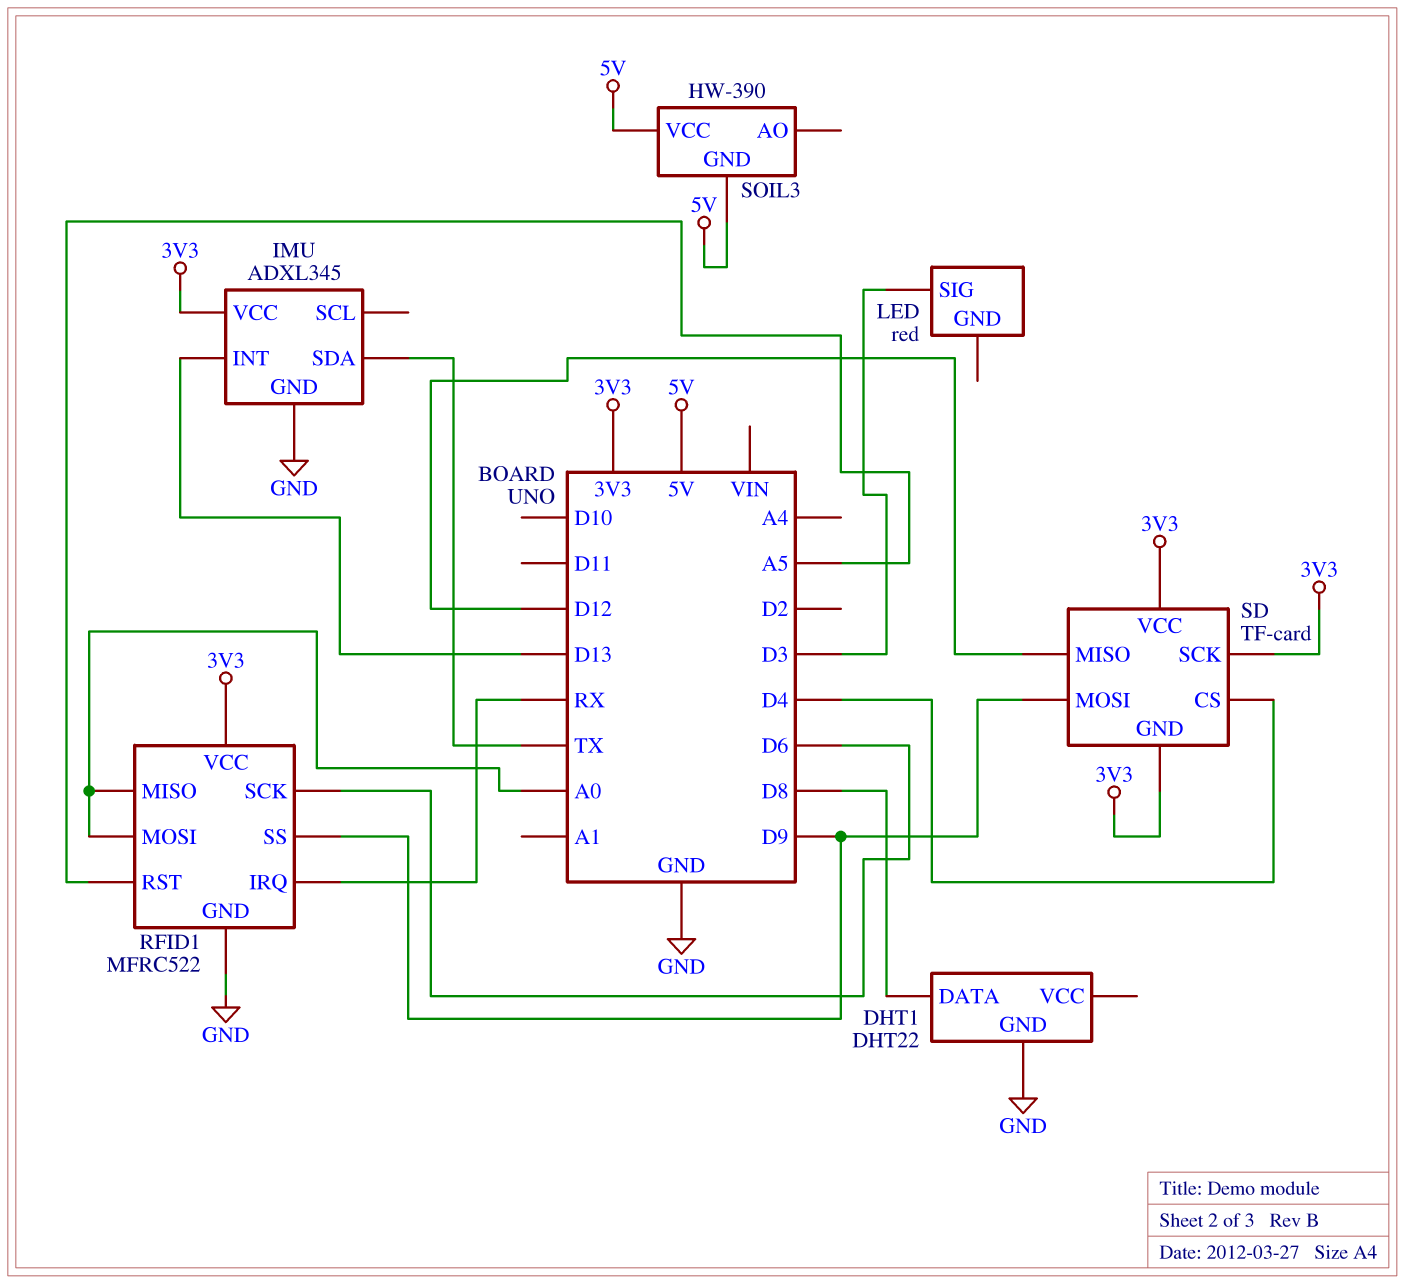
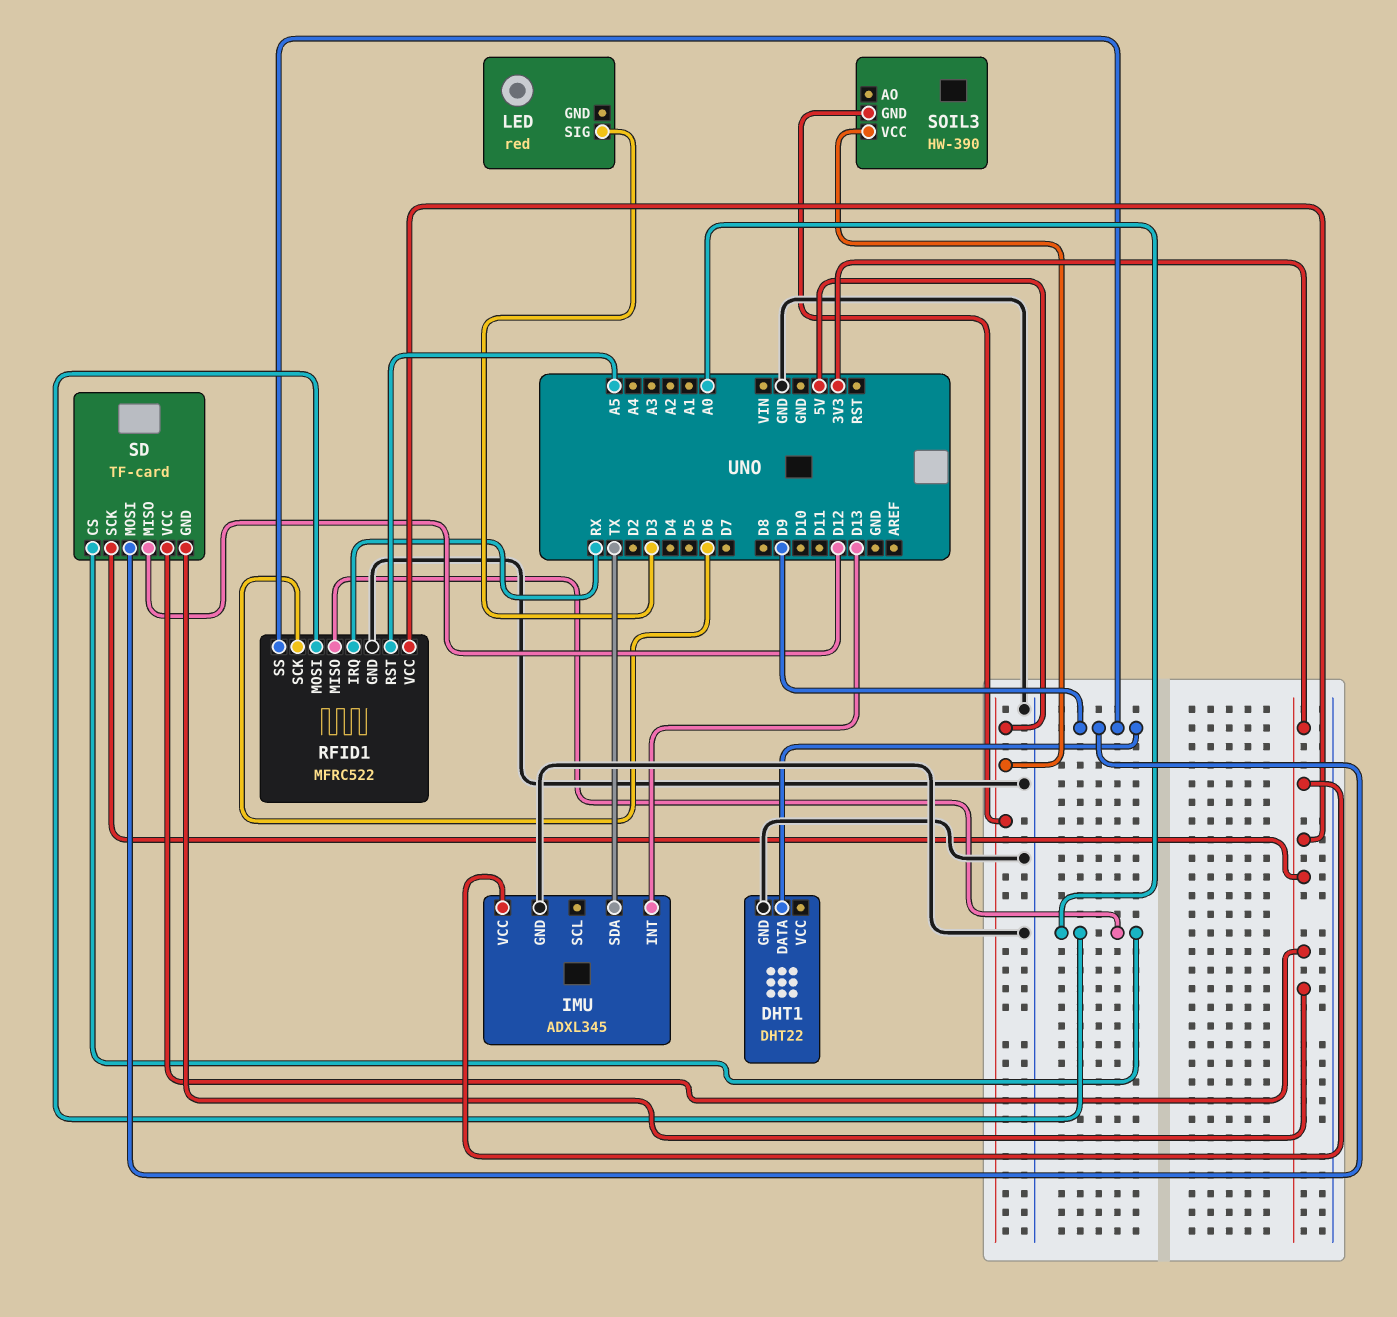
DHT1 pin DATA: D8 -> D9
SD pin CS: D4 -> A0

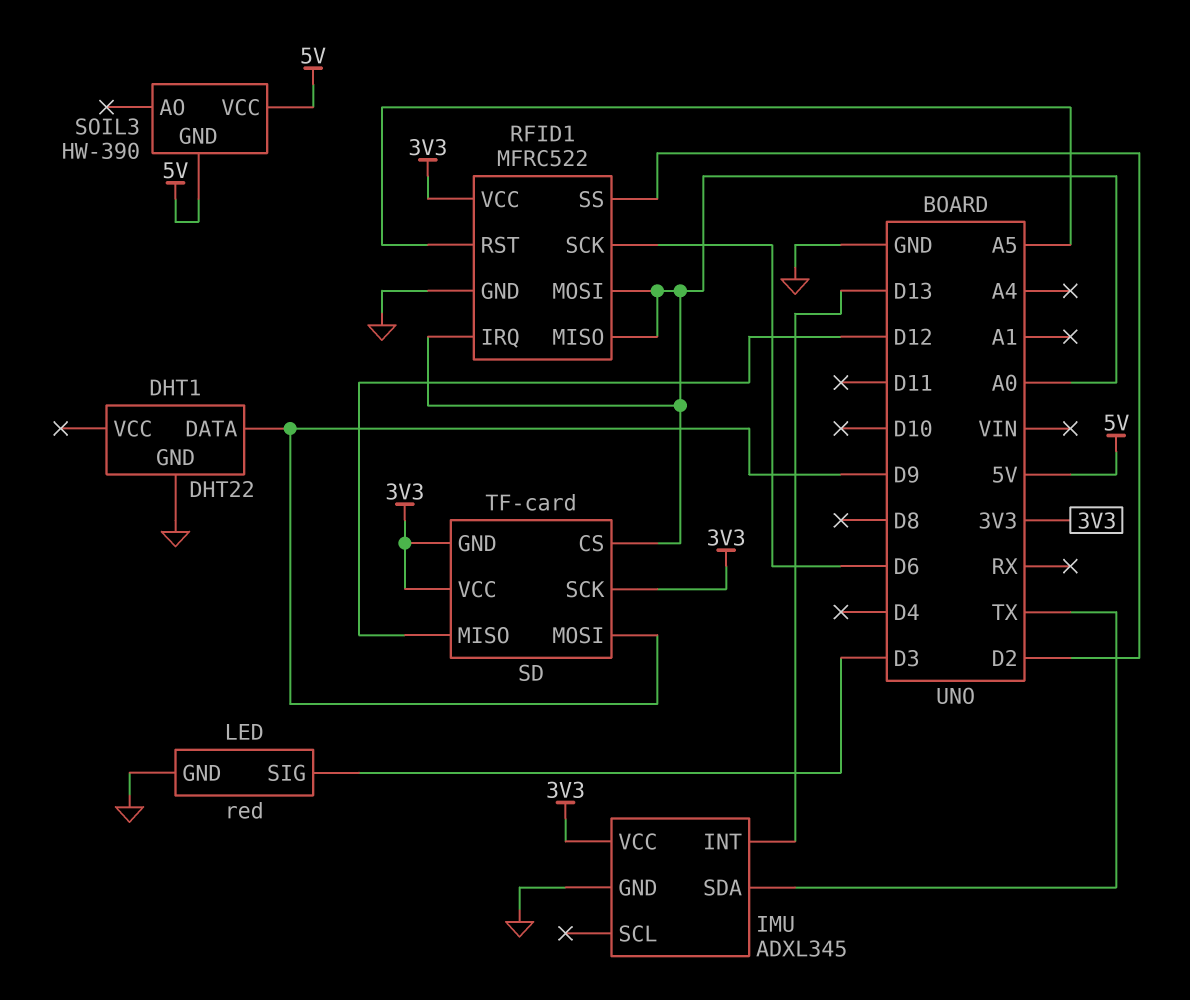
LED pin GND: none -> GND
RFID1 pin IRQ: RX -> A0
RFID1 pin SS: D9 -> D2

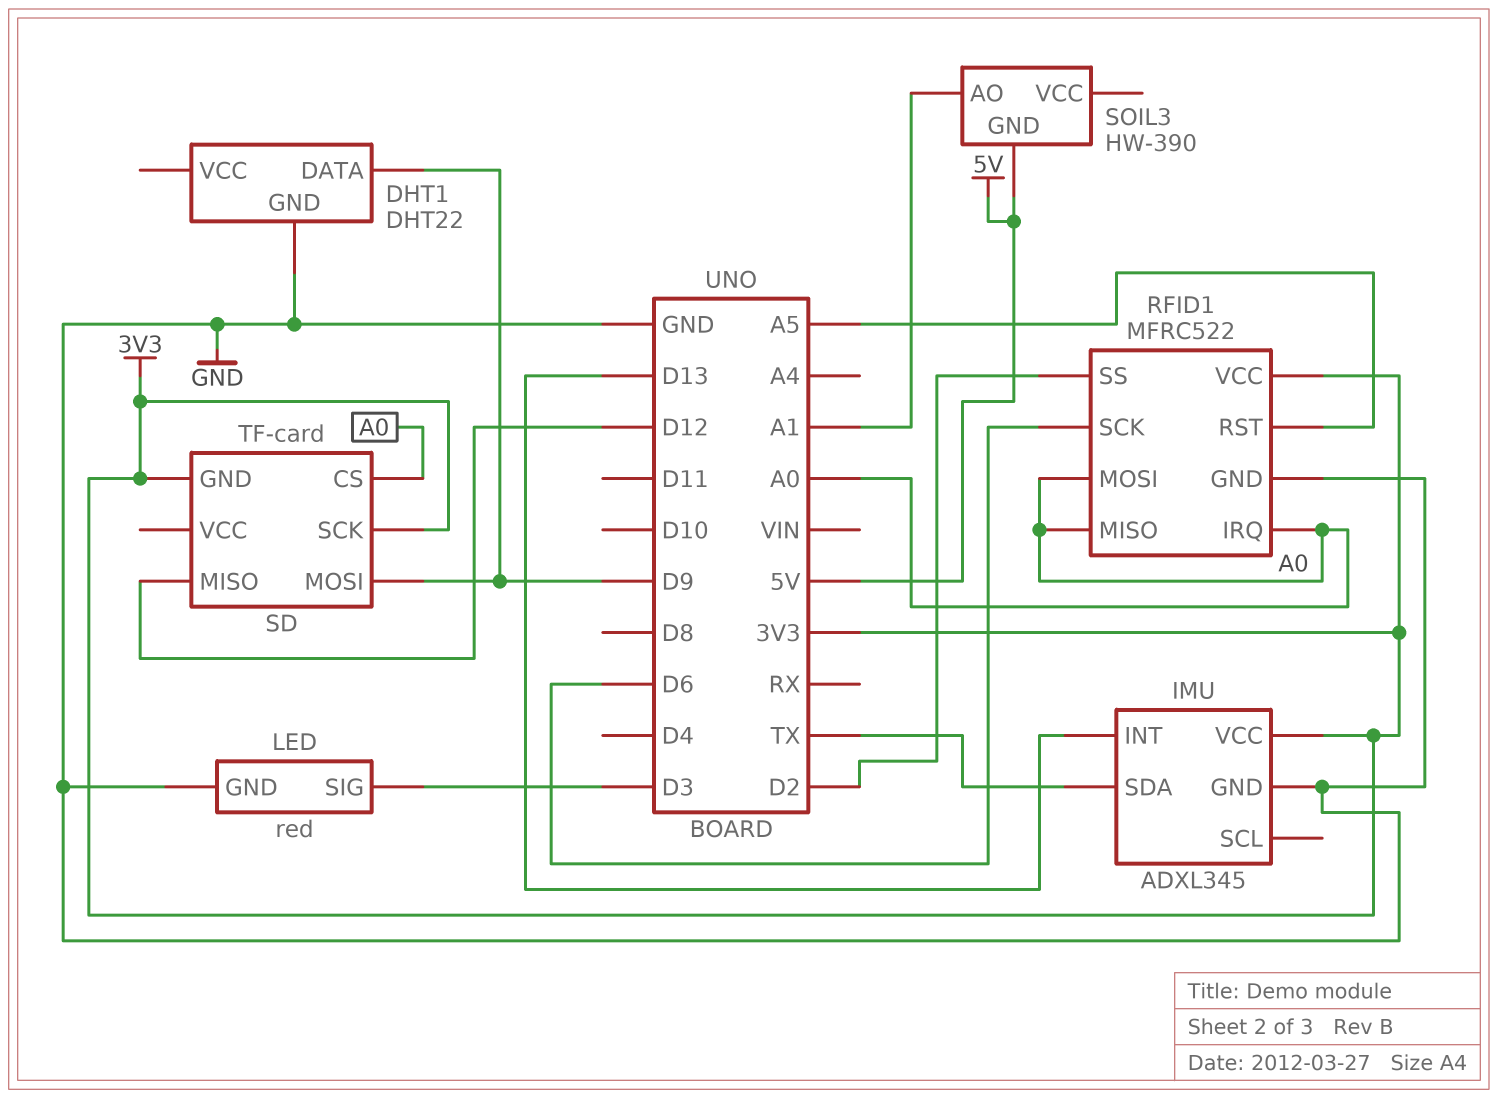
SD pin VCC: 3V3 -> none
SOIL3 pin AO: none -> A1
SOIL3 pin VCC: 5V -> none

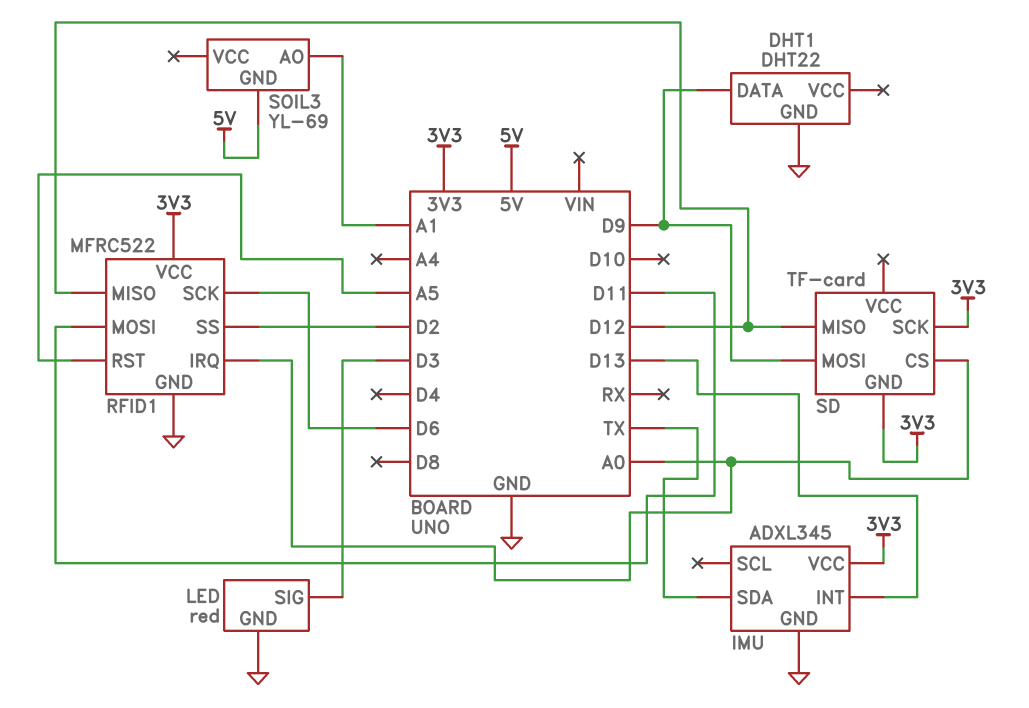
RFID1 pin MISO: A0 -> D12
RFID1 pin MOSI: A0 -> D11
SOIL3: HW-390 -> YL-69

